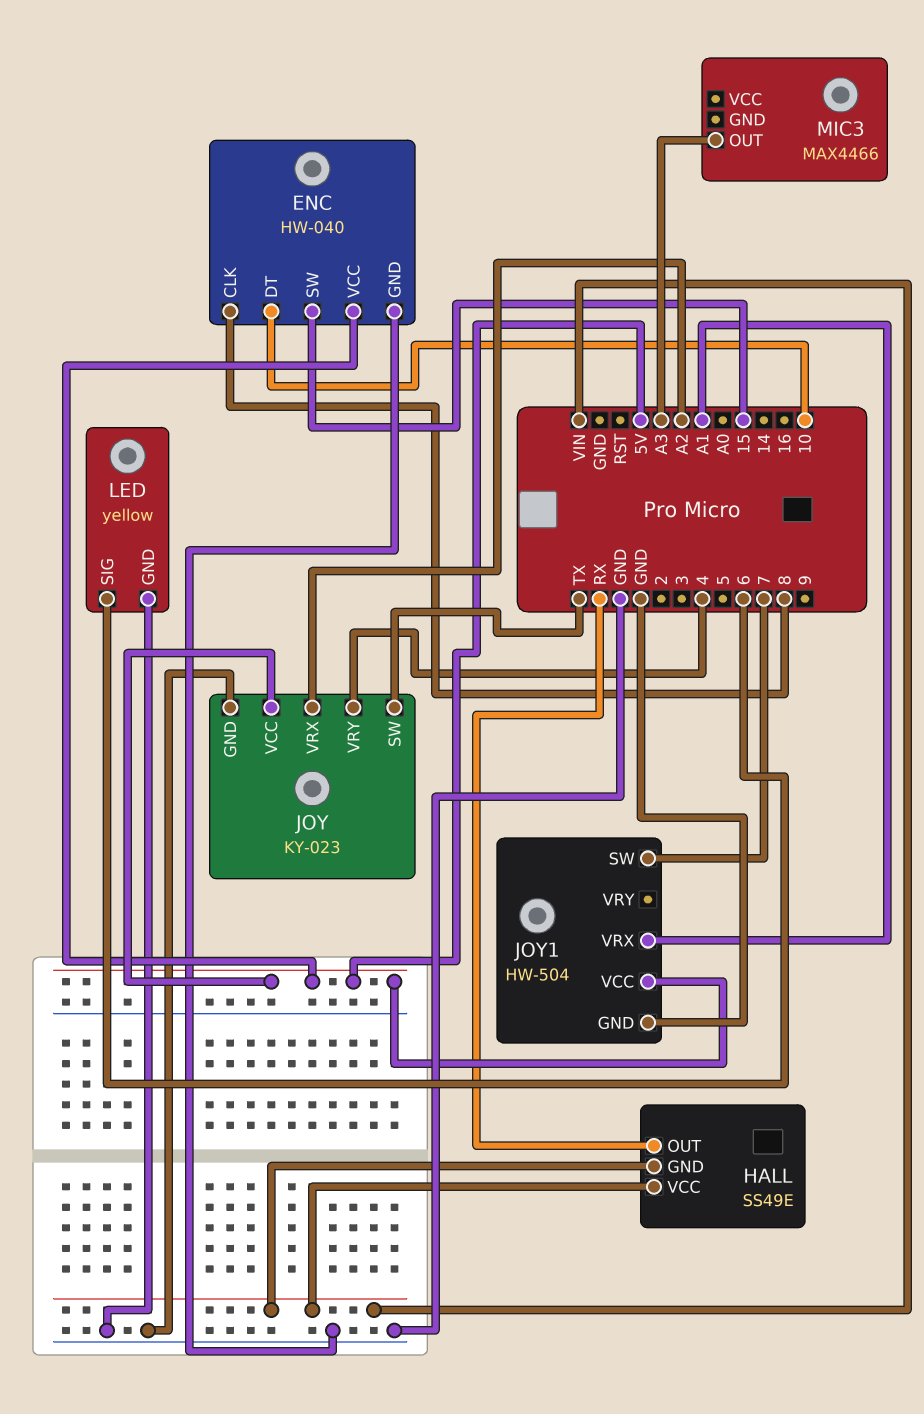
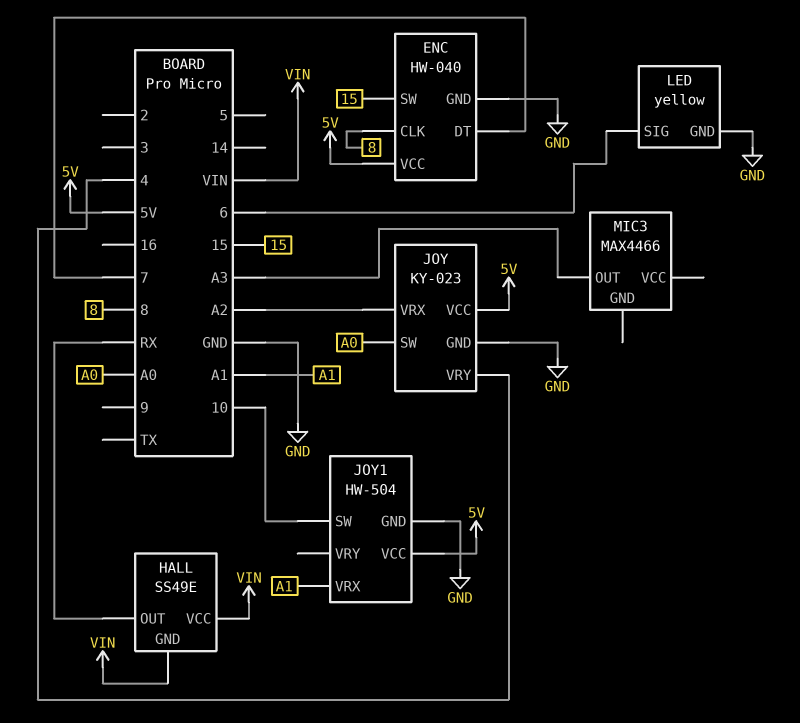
ENC pin DT: 10 -> 7
JOY pin SW: TX -> A0
JOY1 pin SW: 7 -> 10

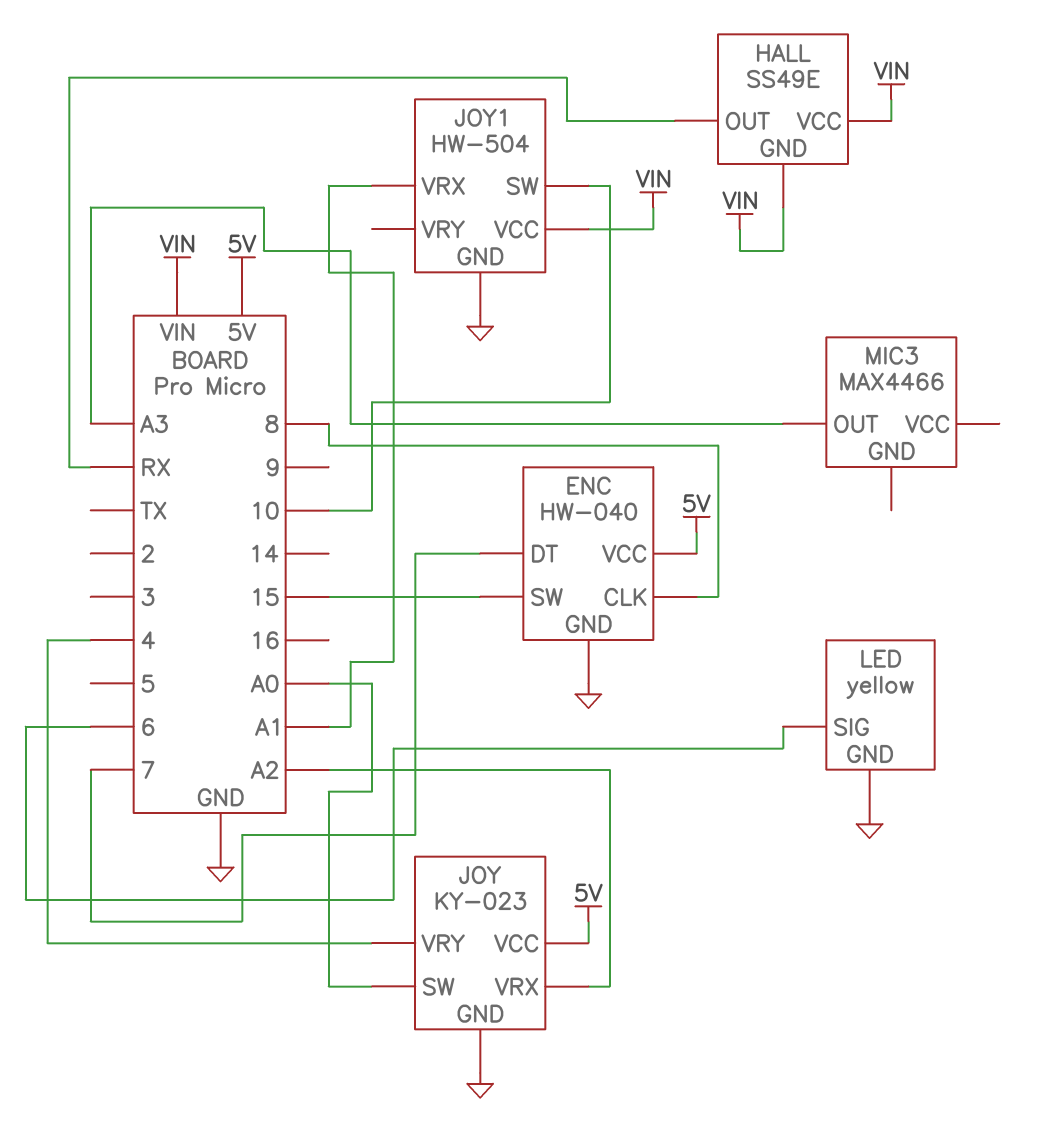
JOY1 pin VCC: 5V -> VIN

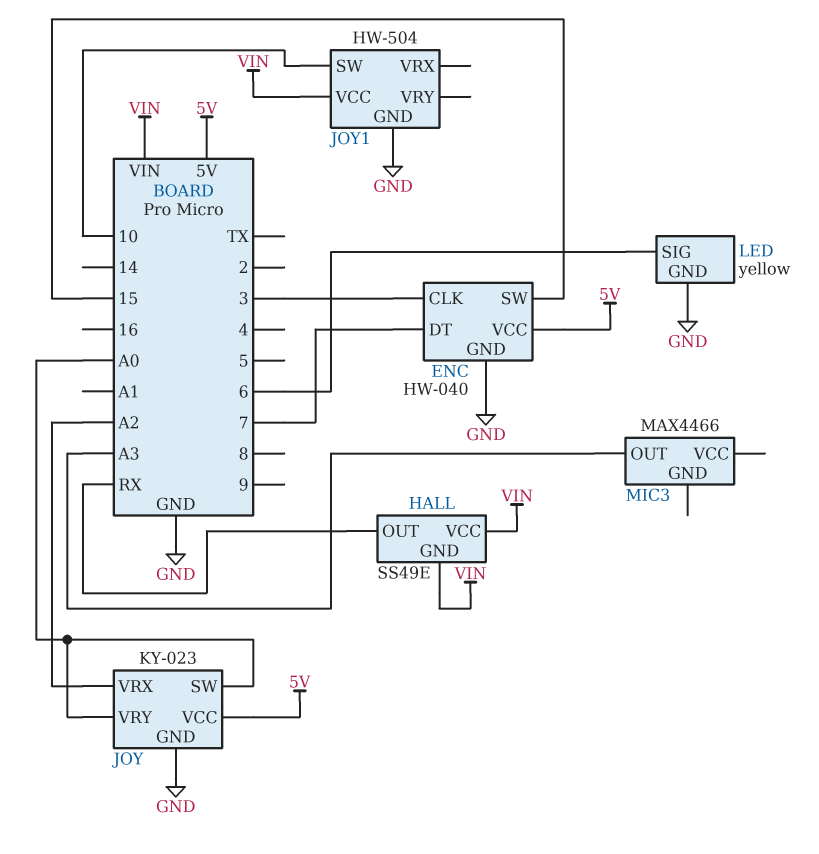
ENC pin CLK: 8 -> 3
JOY pin VRY: 4 -> A0
JOY1 pin VRX: A1 -> none

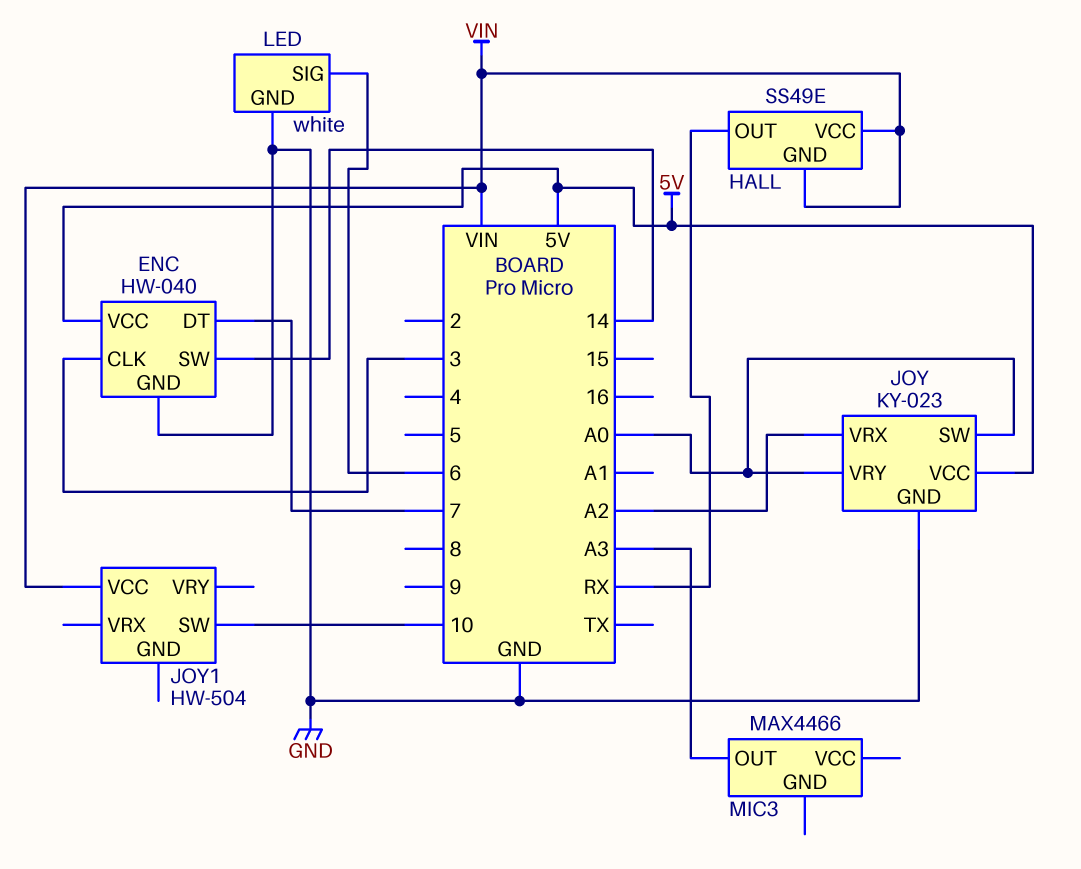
ENC pin SW: 15 -> 14
JOY1 pin GND: GND -> none
LED: yellow -> white

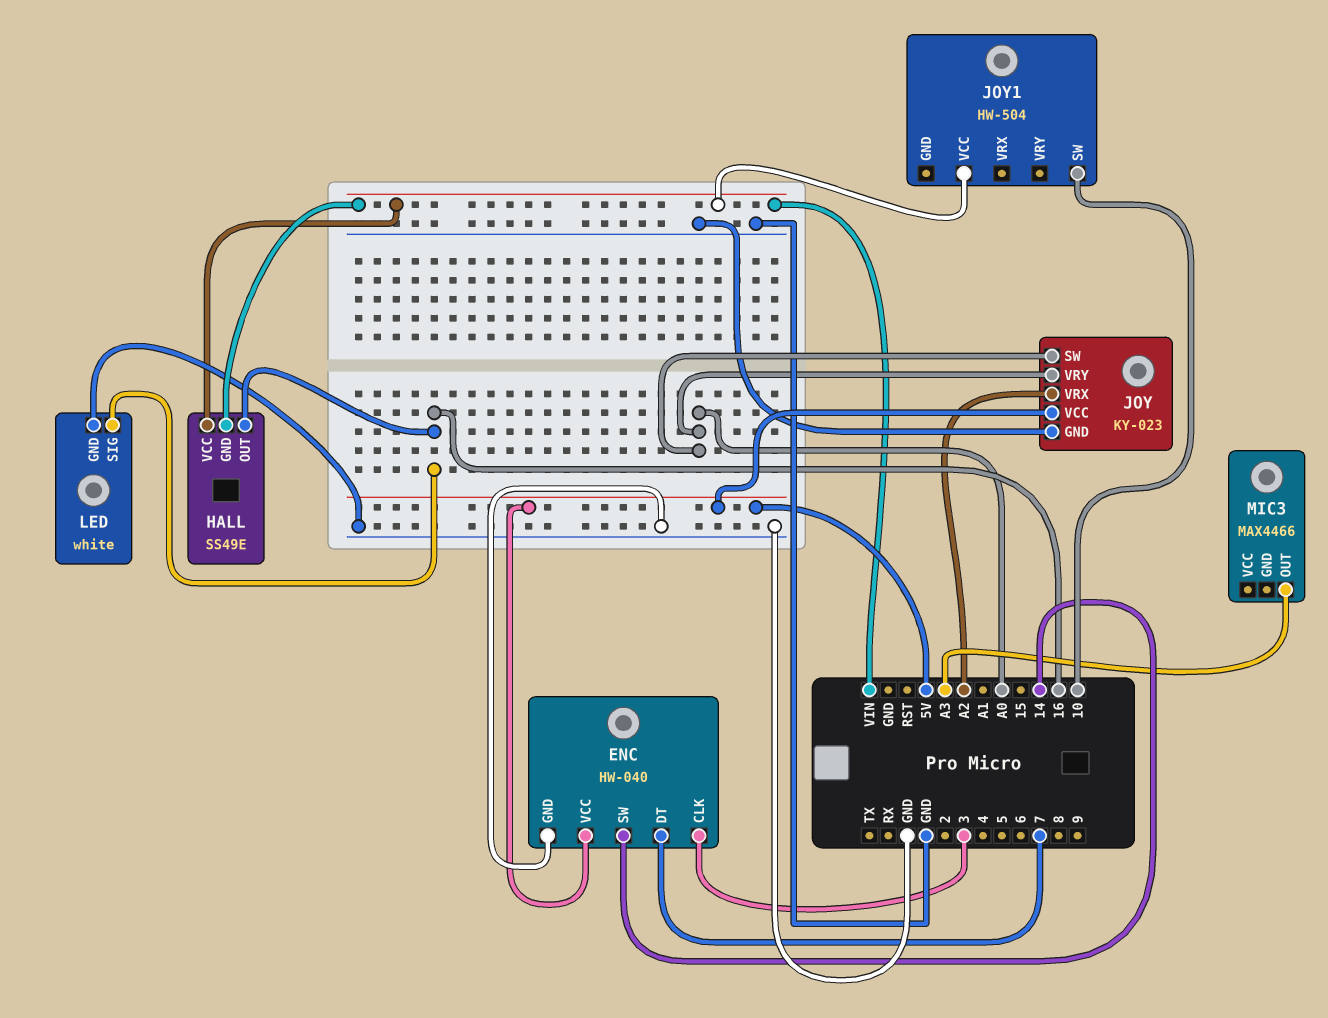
HALL pin OUT: RX -> 16
LED pin SIG: 6 -> 16

